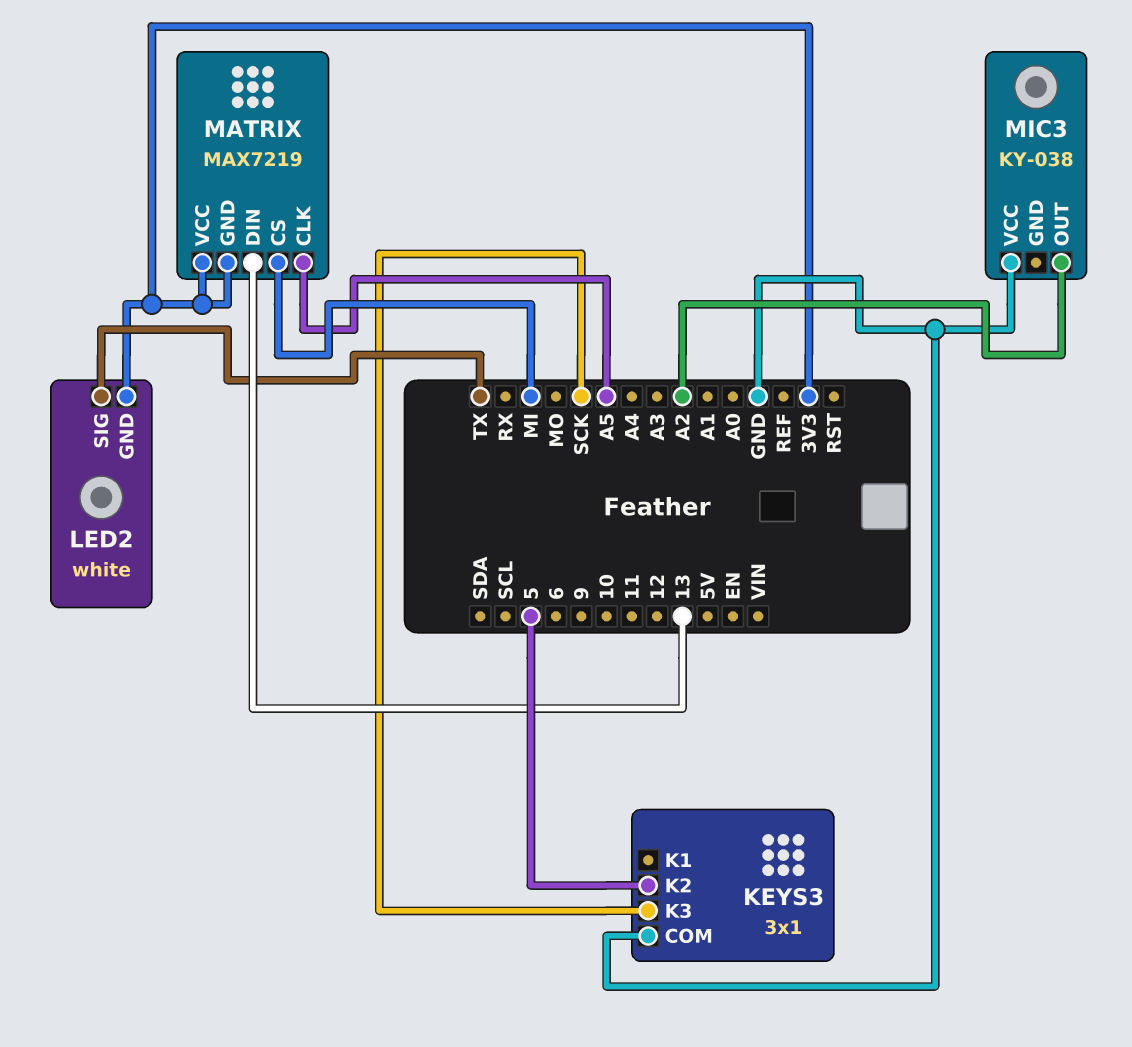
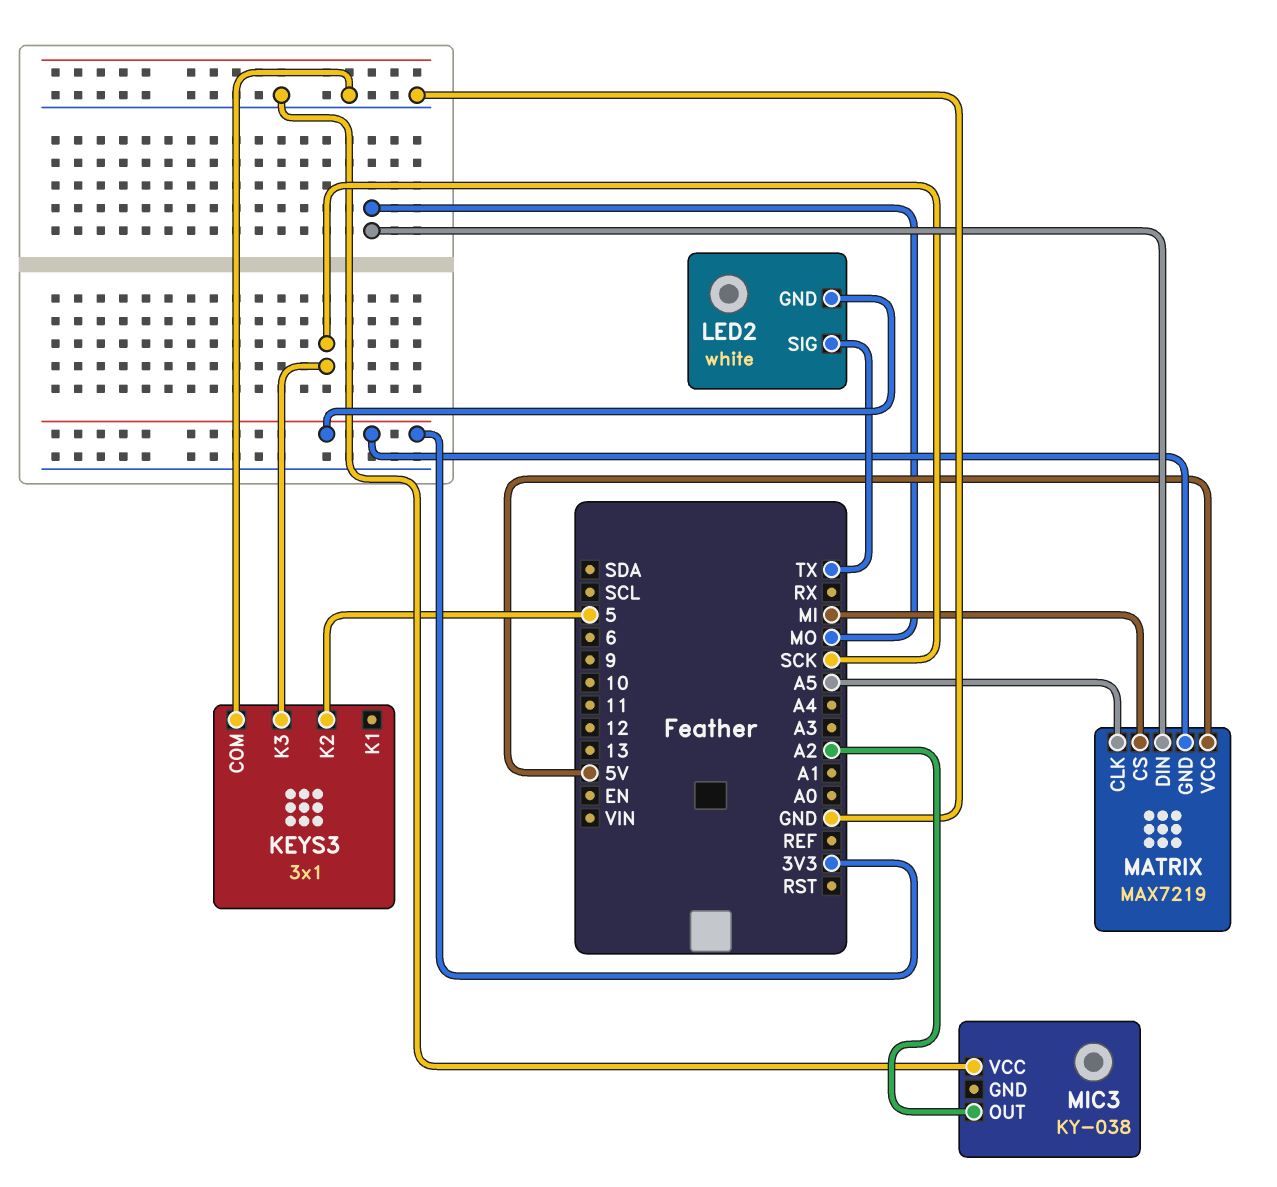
MATRIX pin DIN: 13 -> MO
MATRIX pin VCC: 3V3 -> 5V

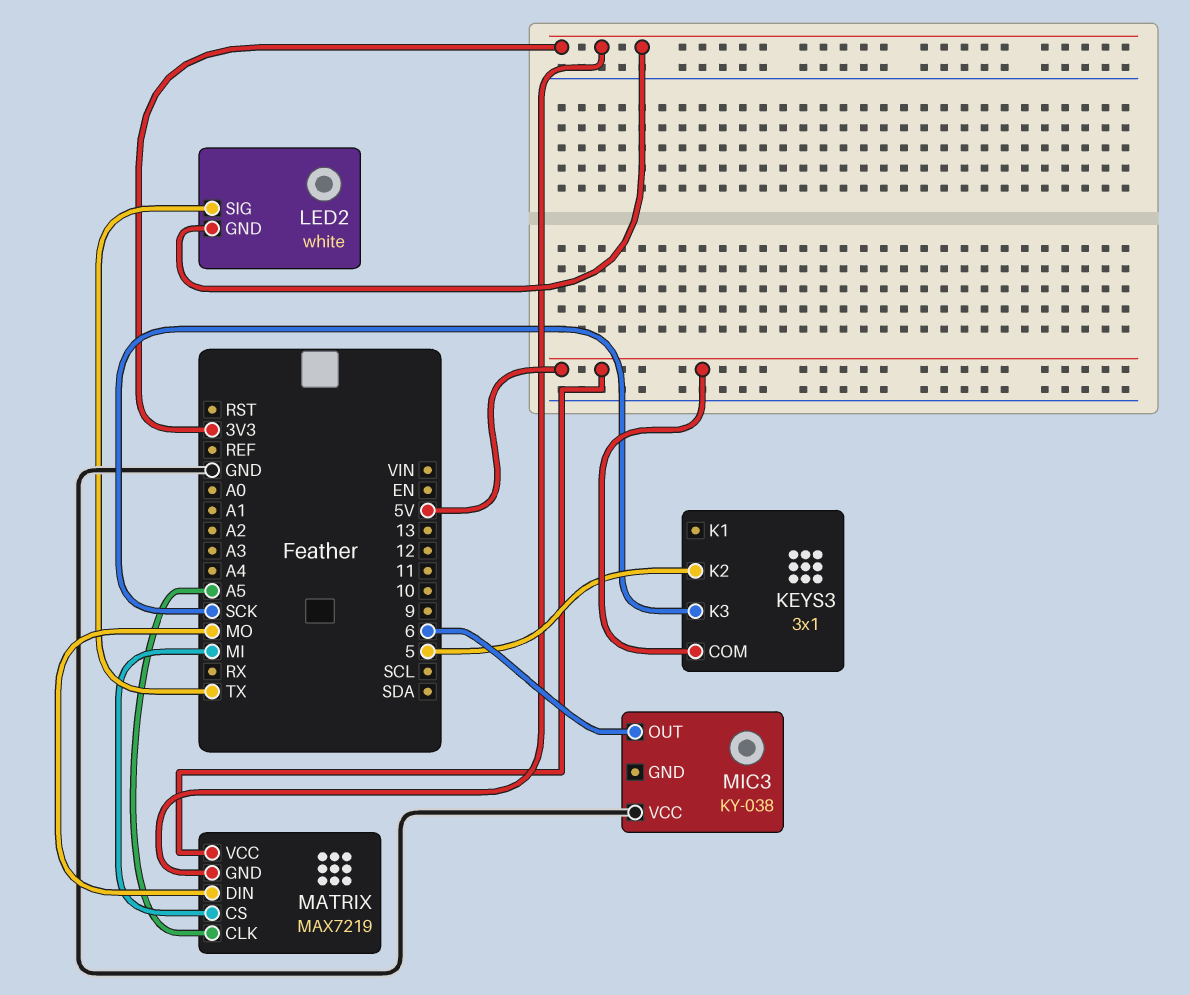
KEYS3 pin COM: GND -> 5V
MIC3 pin OUT: A2 -> 6

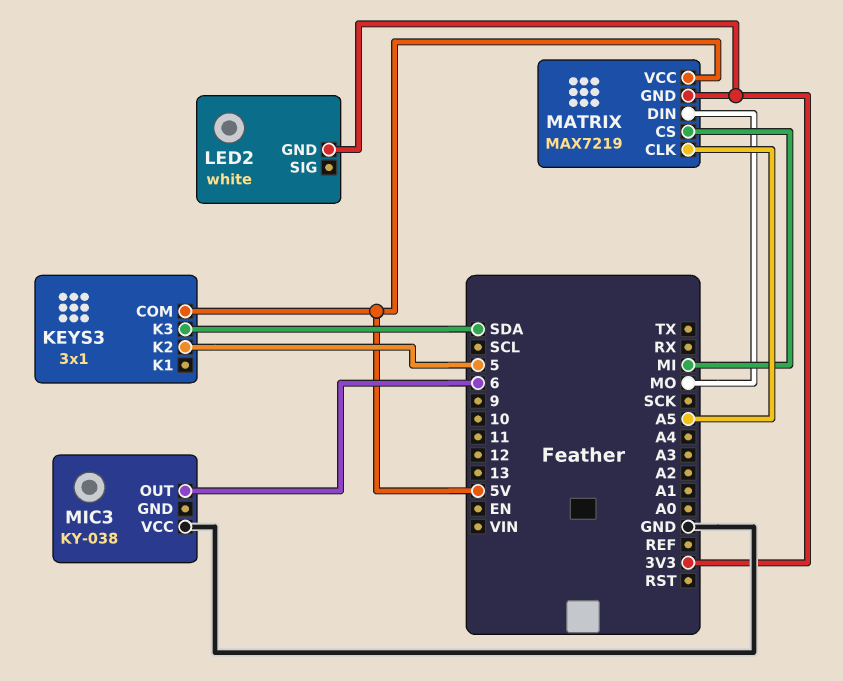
KEYS3 pin K3: SCK -> SDA
LED2 pin SIG: TX -> none

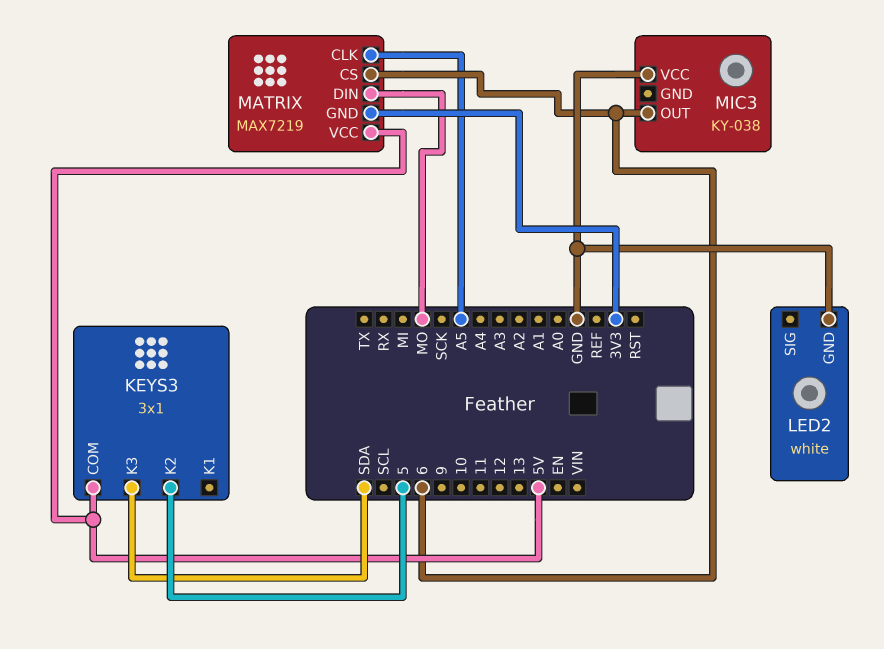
LED2 pin GND: 3V3 -> GND
MATRIX pin CS: MI -> 6

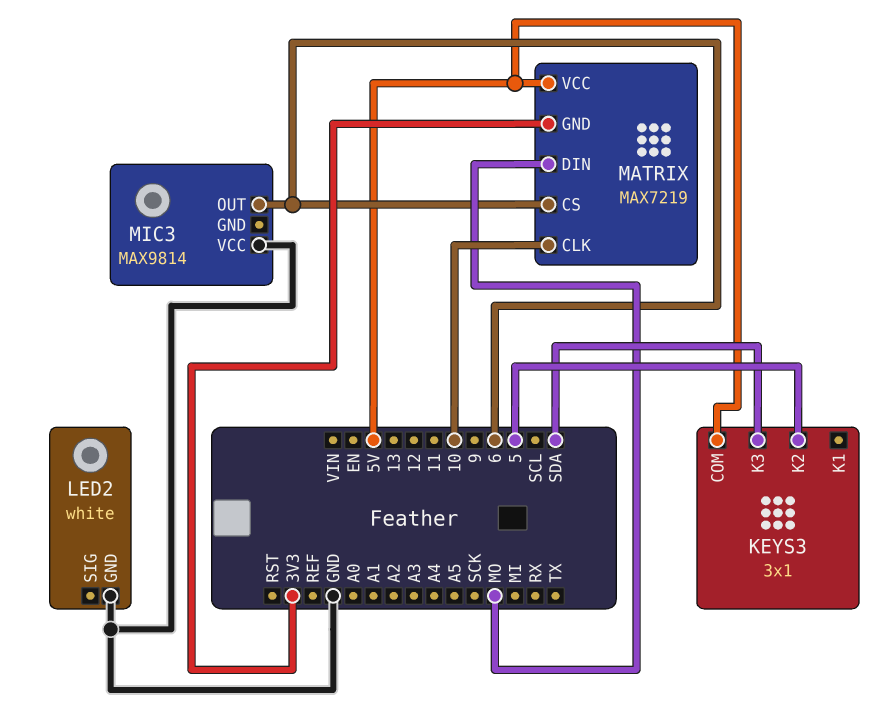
MATRIX pin CLK: A5 -> 10
MIC3: KY-038 -> MAX9814

